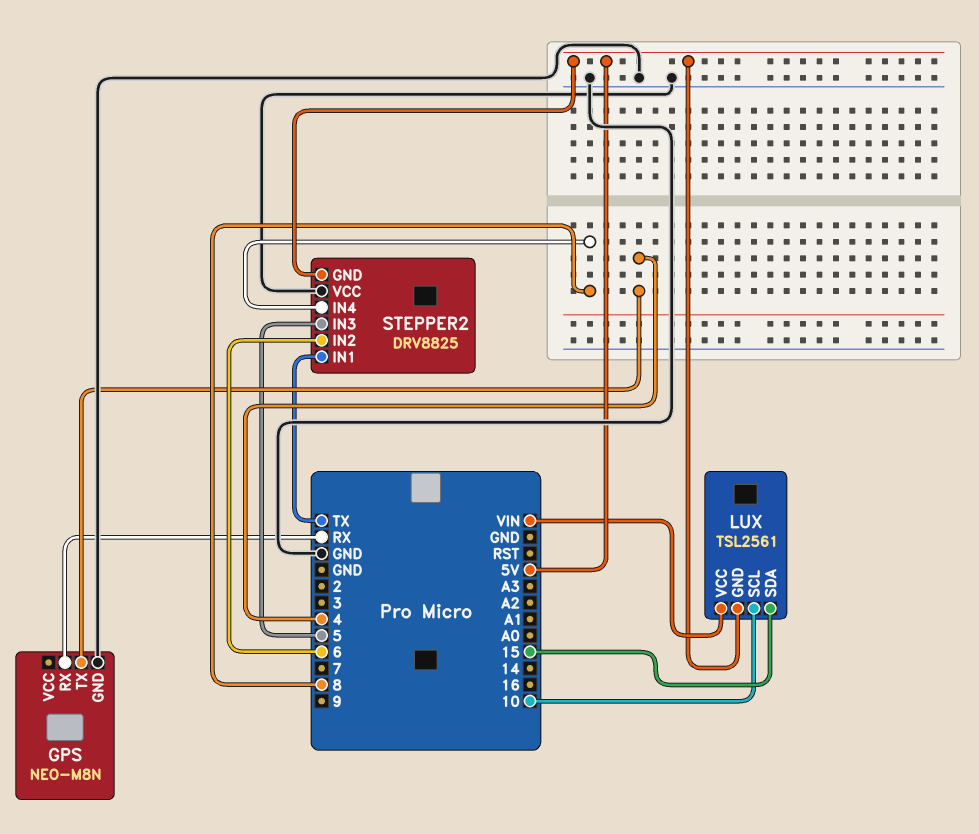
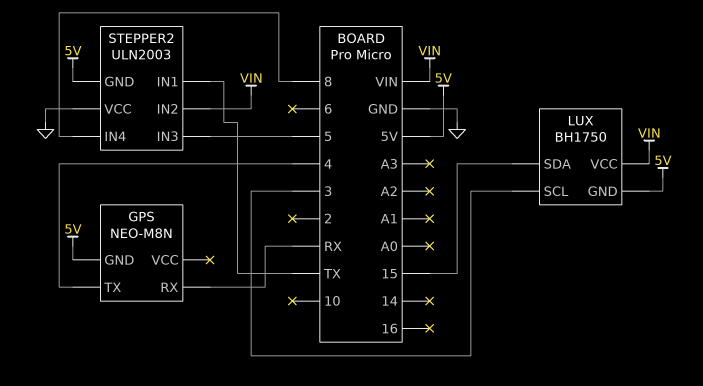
GPS pin GND: GND -> 5V
LUX: TSL2561 -> BH1750
LUX pin SCL: 10 -> 3
STEPPER2: DRV8825 -> ULN2003
STEPPER2 pin IN2: 6 -> VIN

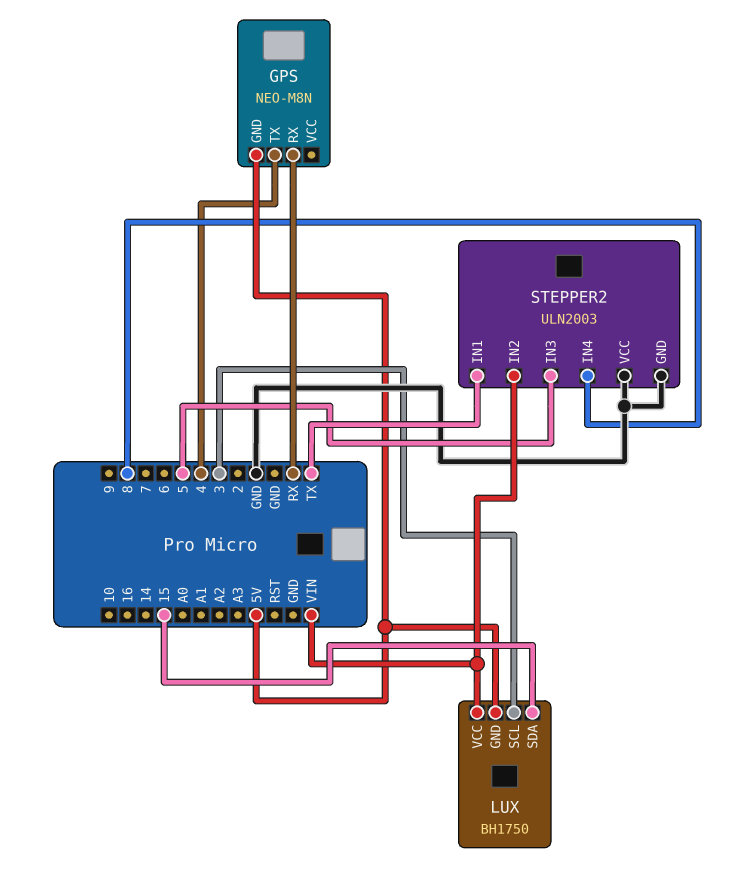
STEPPER2 pin GND: 5V -> GND

